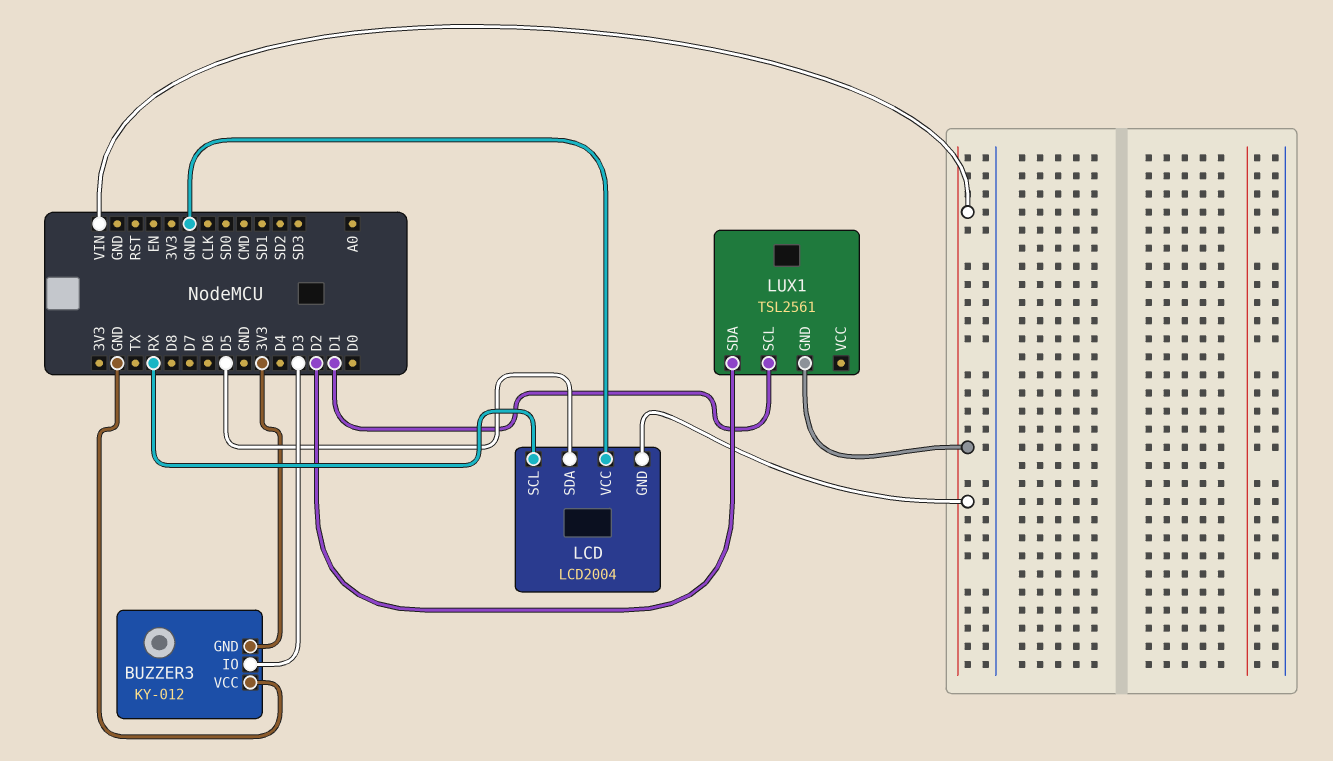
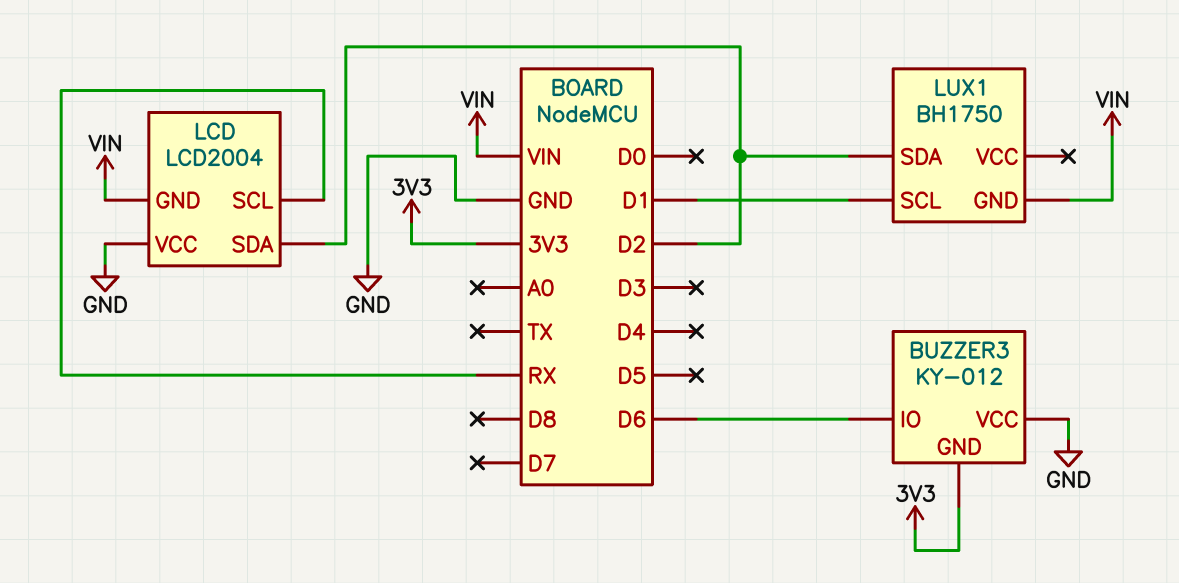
BUZZER3 pin IO: D3 -> D6
LCD pin SDA: D5 -> D2
LUX1: TSL2561 -> BH1750

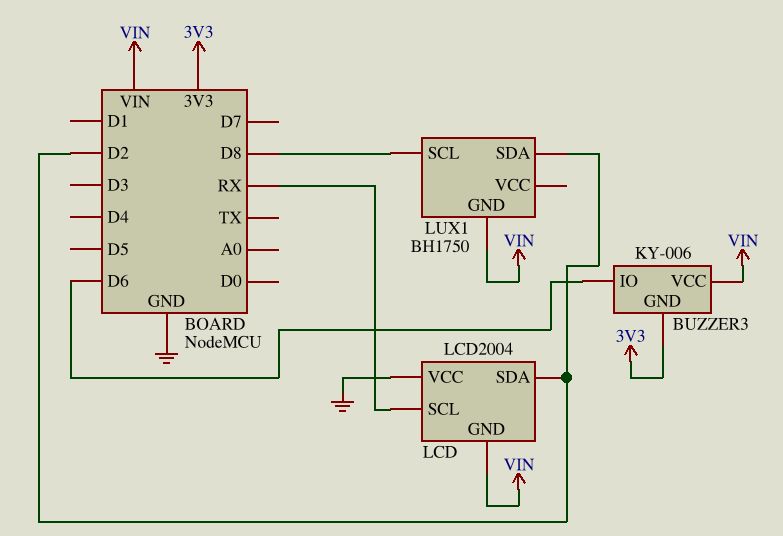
BUZZER3: KY-012 -> KY-006
BUZZER3 pin VCC: GND -> VIN
LUX1 pin SCL: D1 -> D8

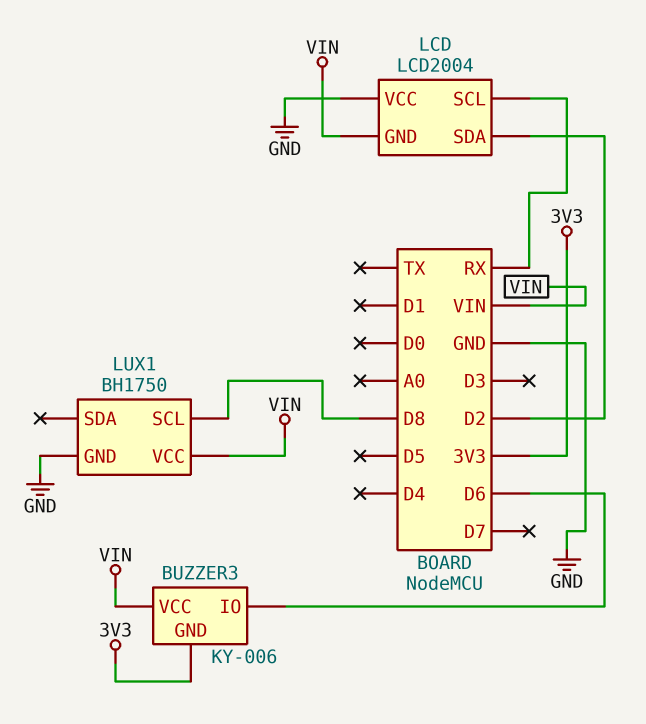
LUX1 pin GND: VIN -> GND
LUX1 pin SDA: D2 -> none
LUX1 pin VCC: none -> VIN

